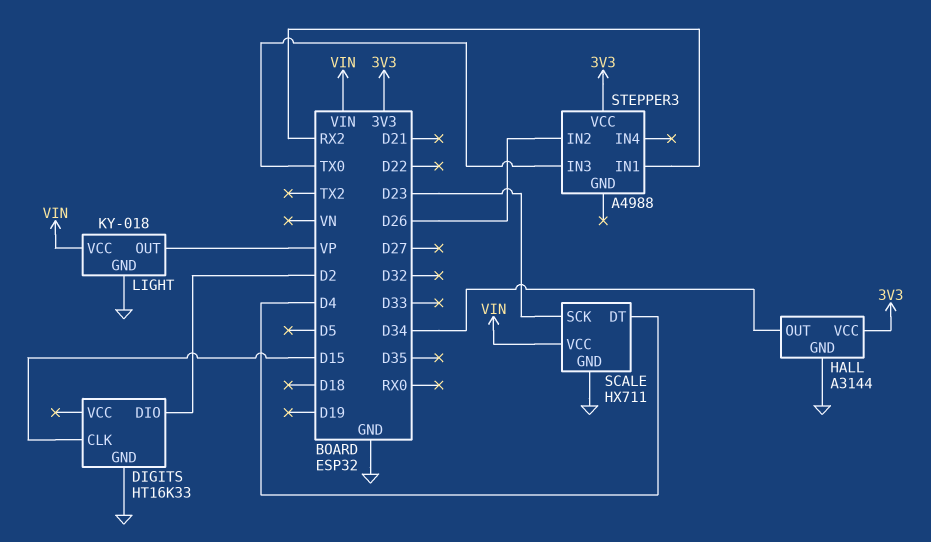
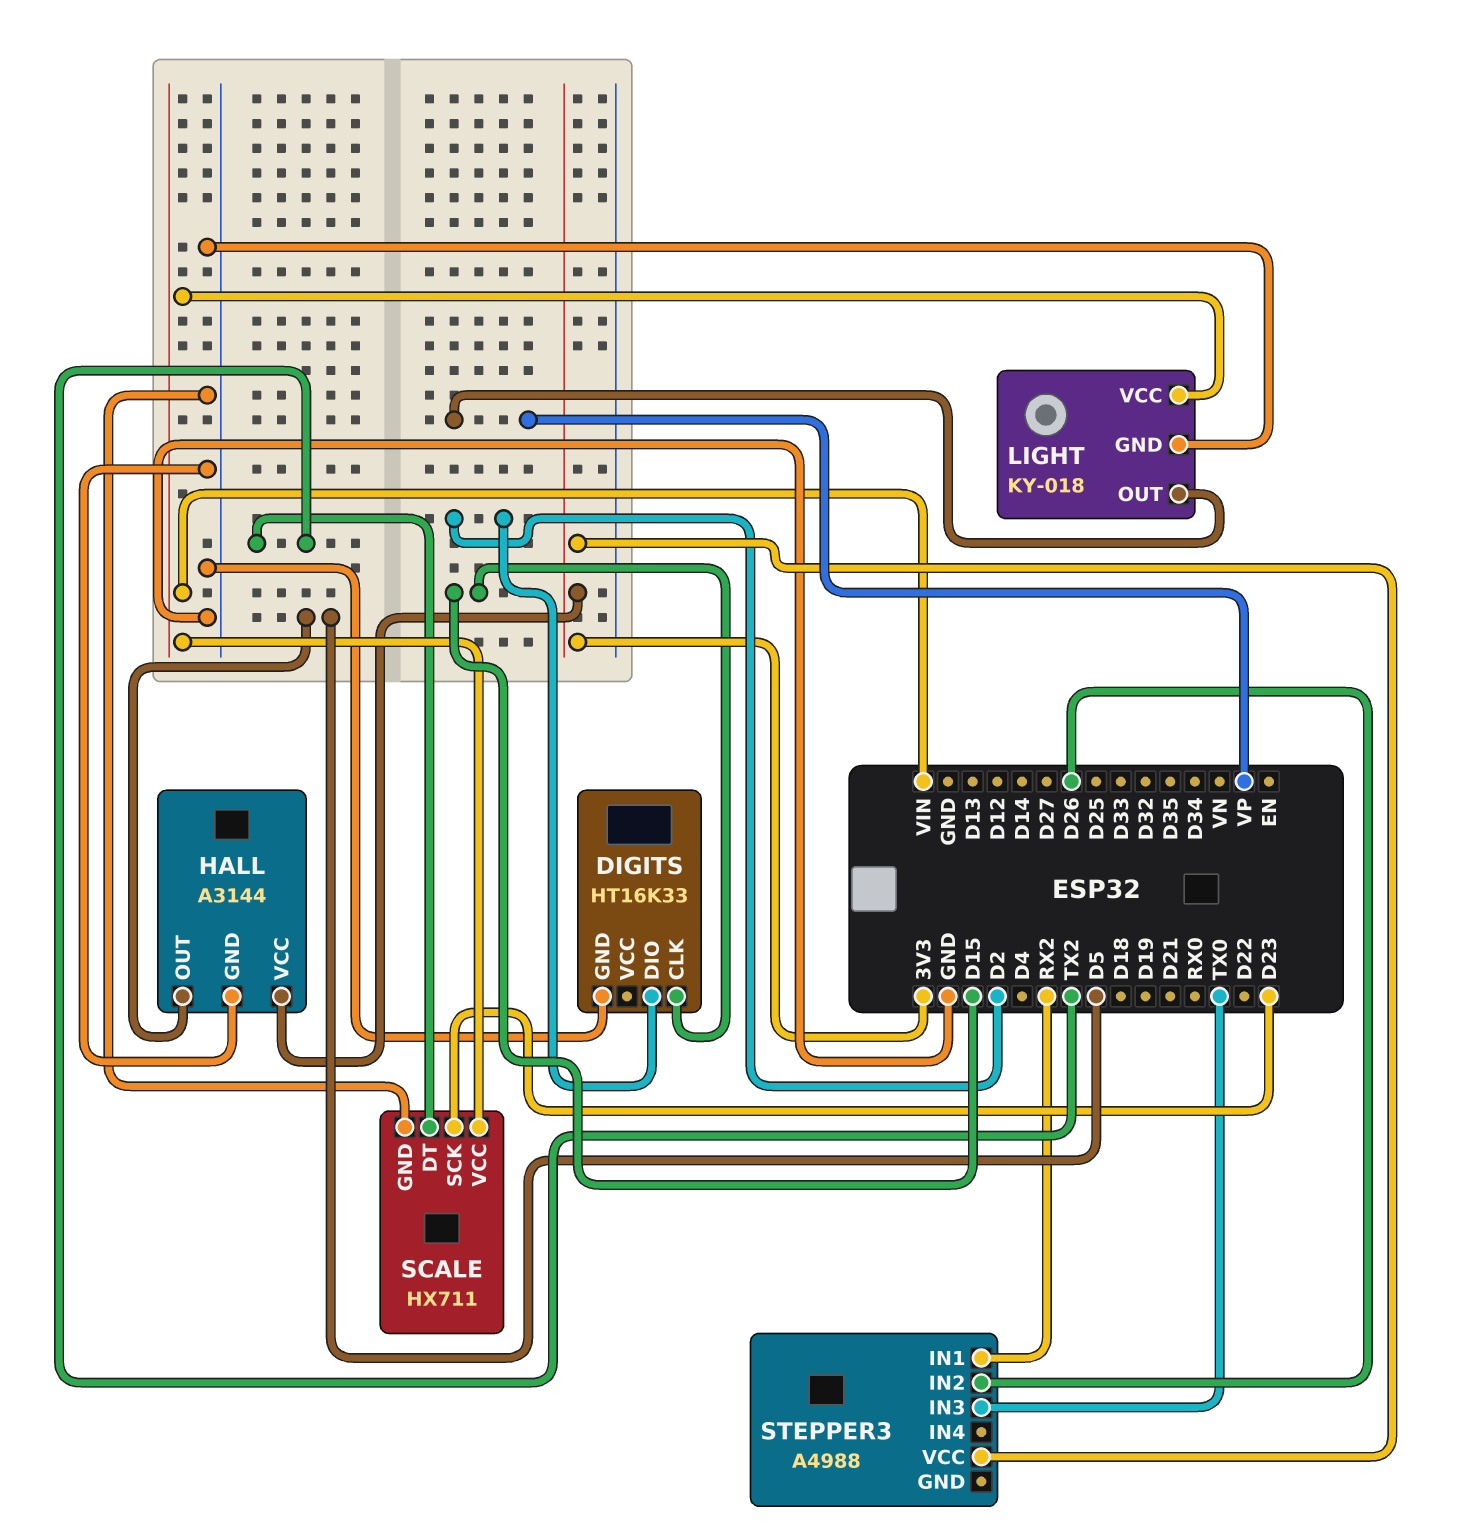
HALL pin OUT: D34 -> D5
SCALE pin DT: D4 -> TX2

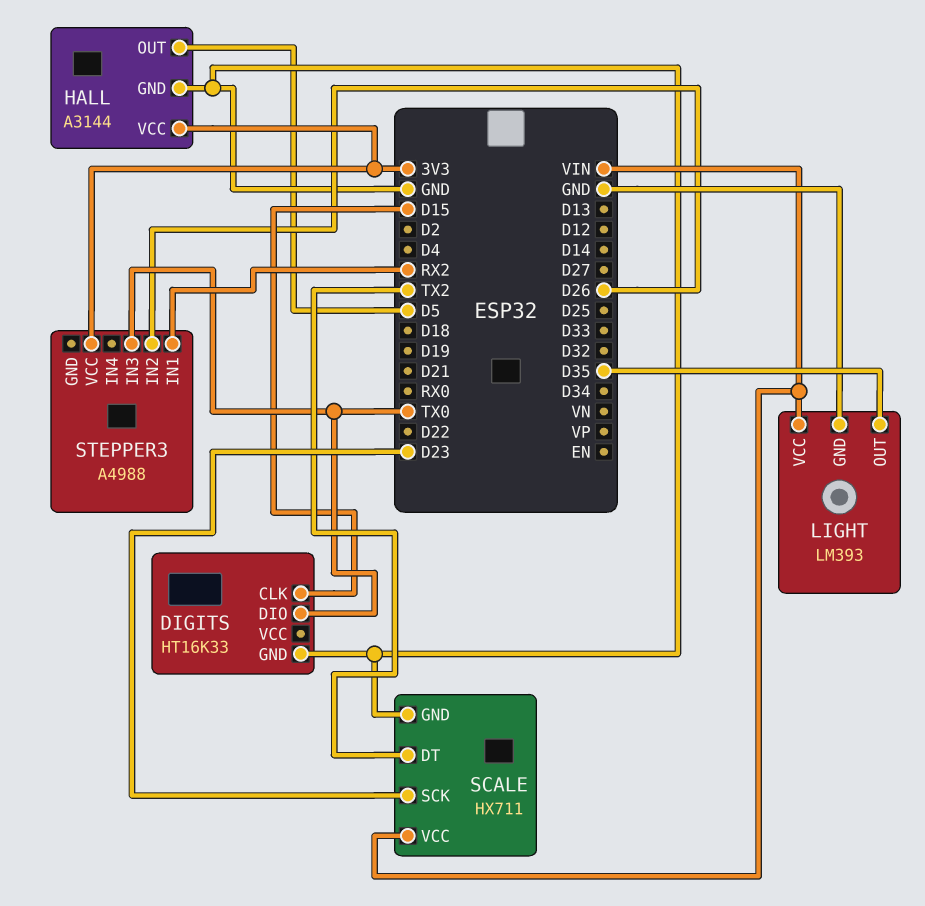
DIGITS pin DIO: D2 -> TX0
LIGHT: KY-018 -> LM393
LIGHT pin OUT: VP -> D35

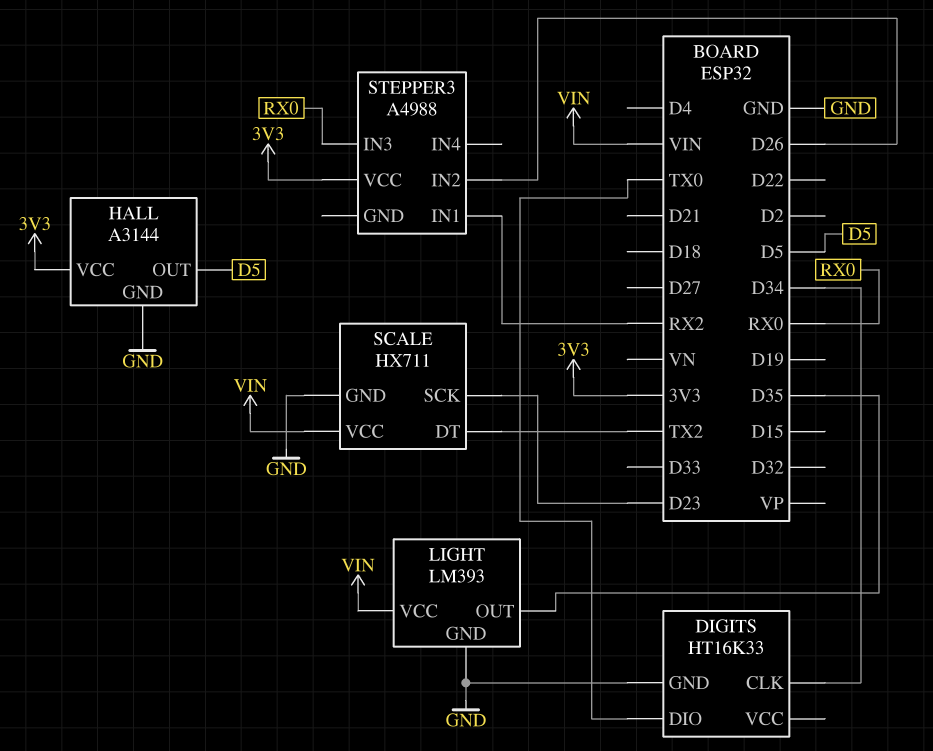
DIGITS pin CLK: D15 -> D34
STEPPER3 pin IN3: TX0 -> RX0

